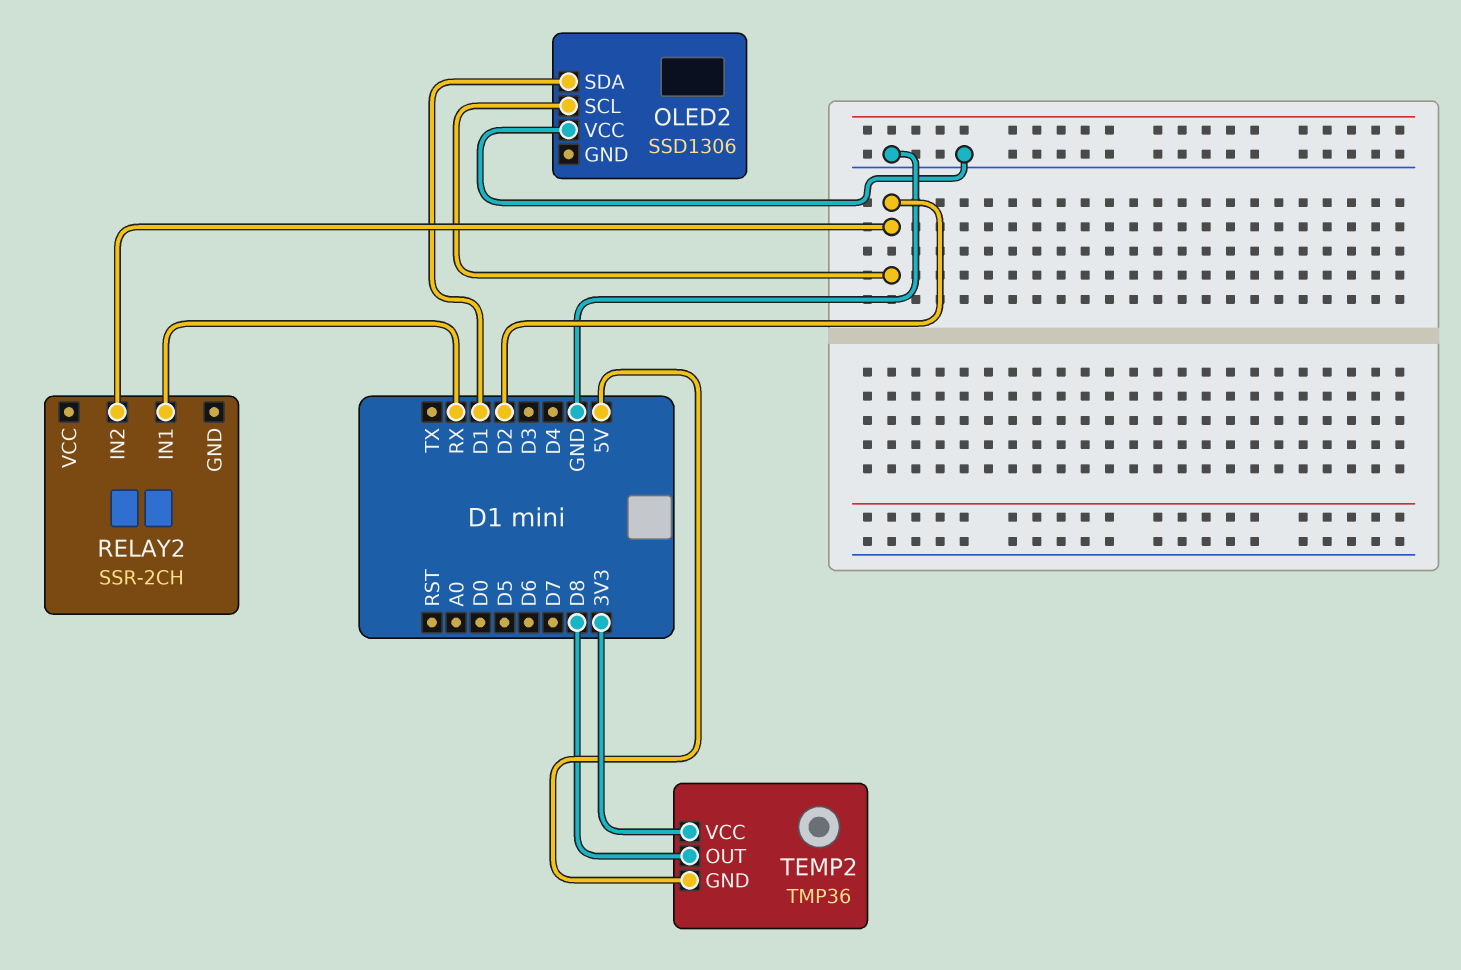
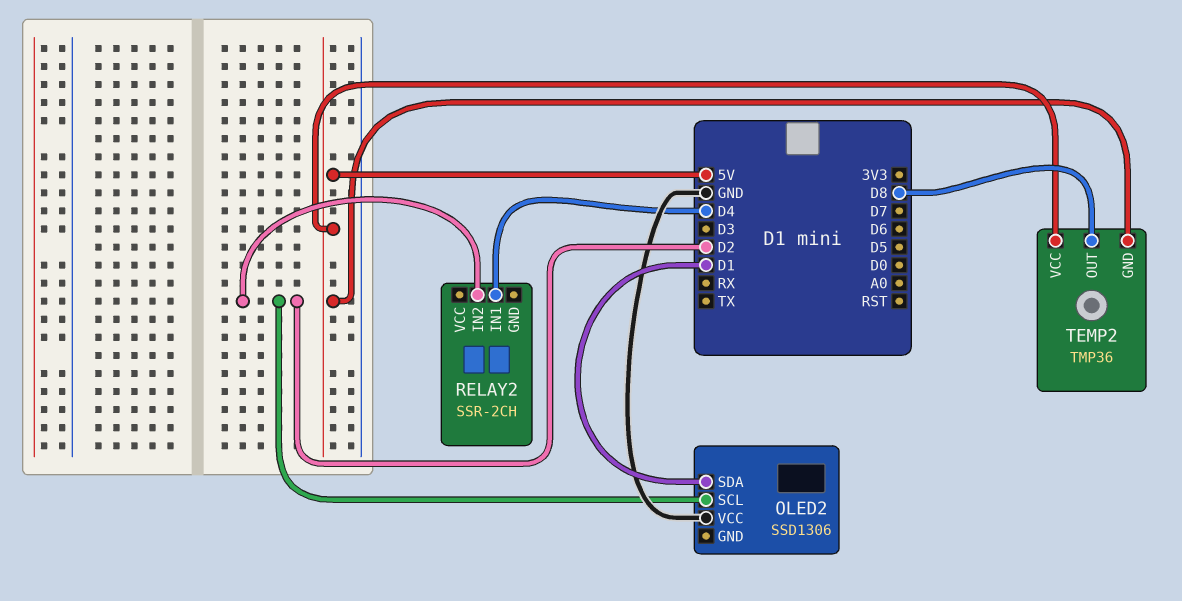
RELAY2 pin IN1: RX -> D4
TEMP2 pin VCC: 3V3 -> 5V

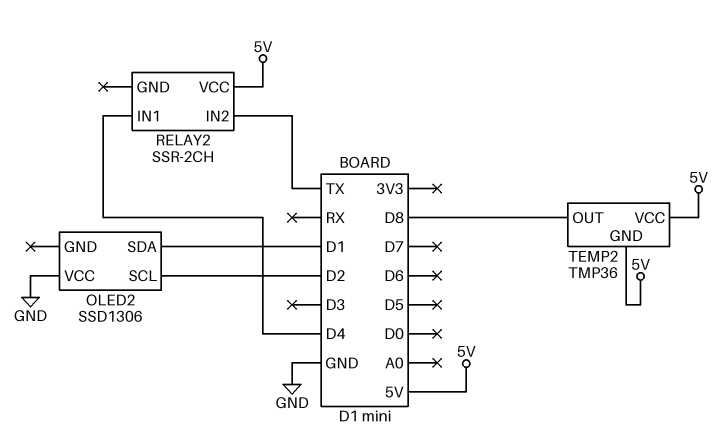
RELAY2 pin IN2: D2 -> TX
RELAY2 pin VCC: none -> 5V

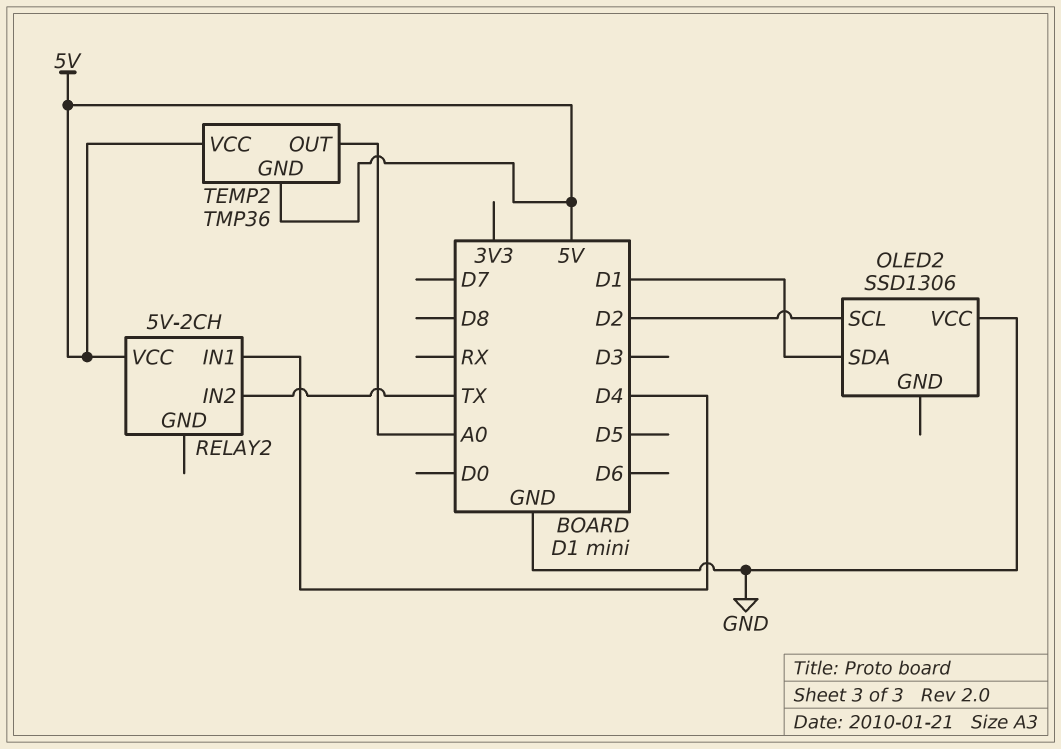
RELAY2: SSR-2CH -> 5V-2CH
TEMP2 pin OUT: D8 -> A0

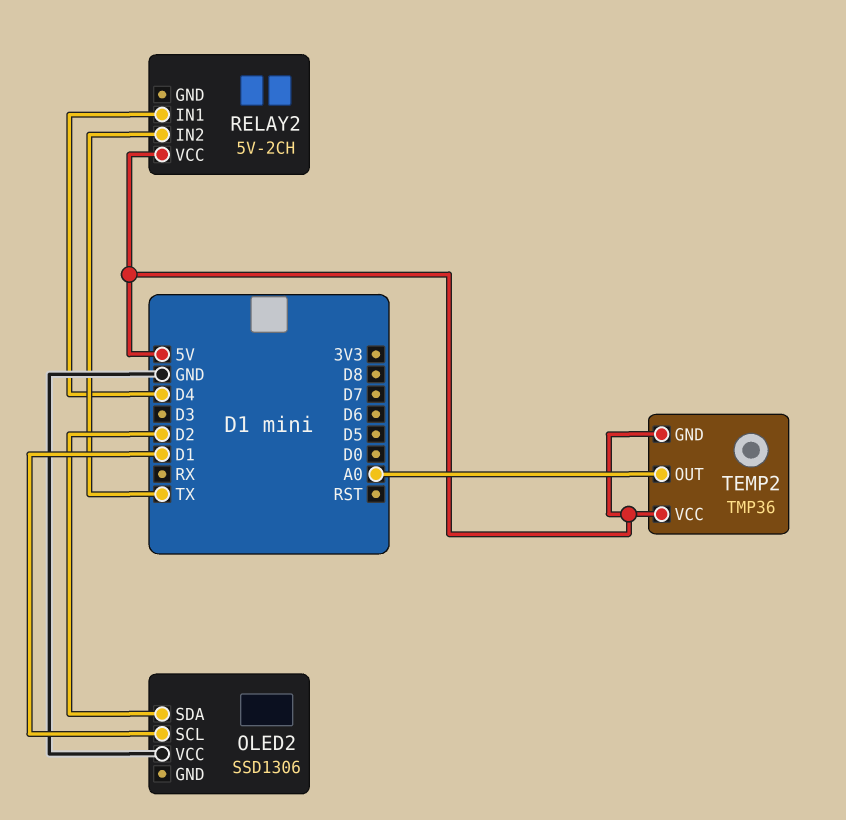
OLED2 pin SCL: D2 -> D1
OLED2 pin SDA: D1 -> D2

